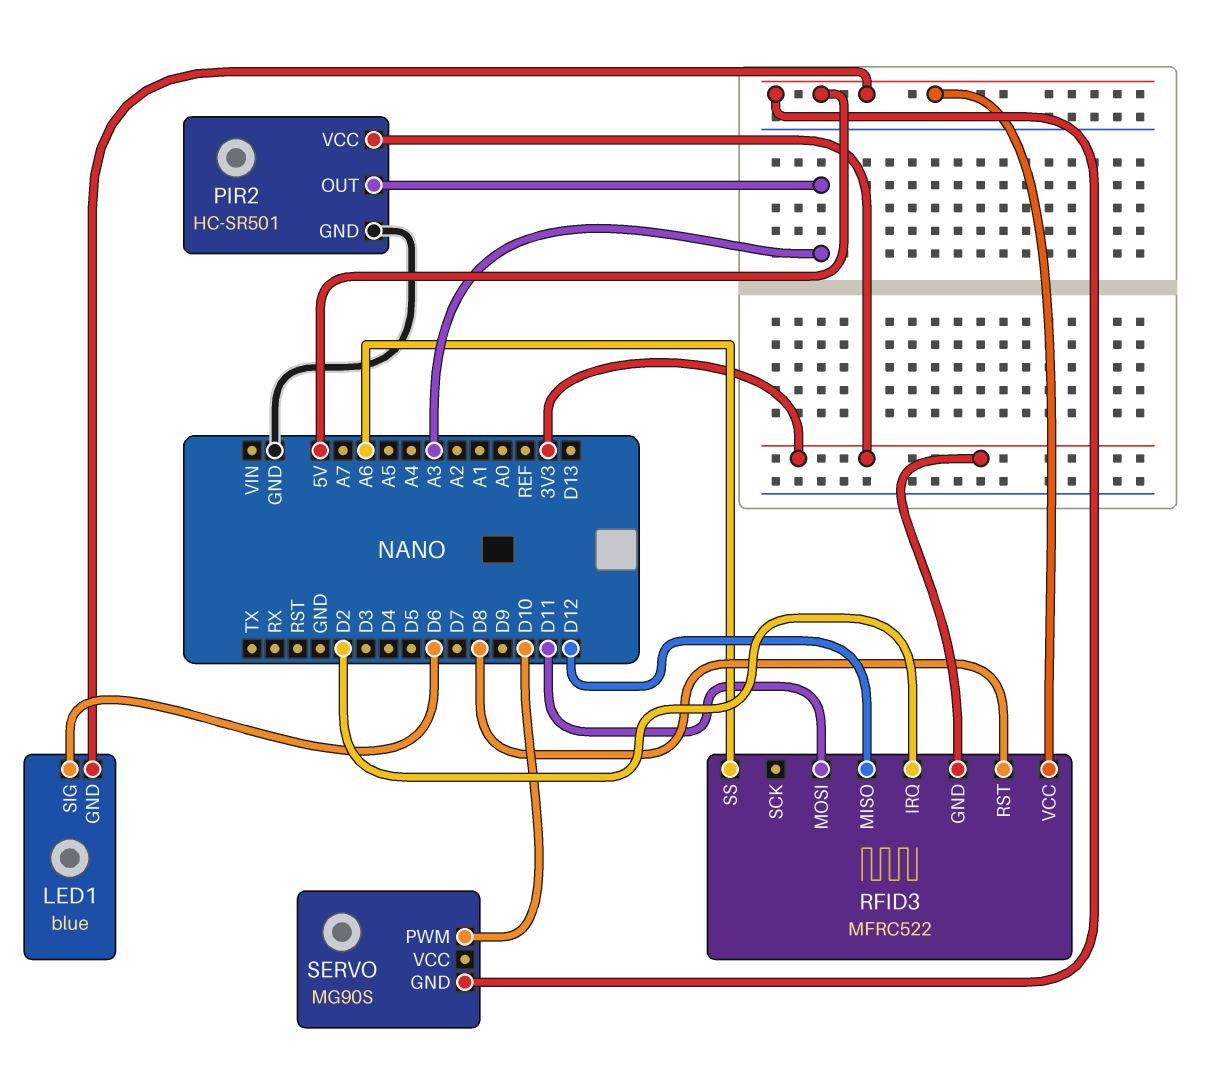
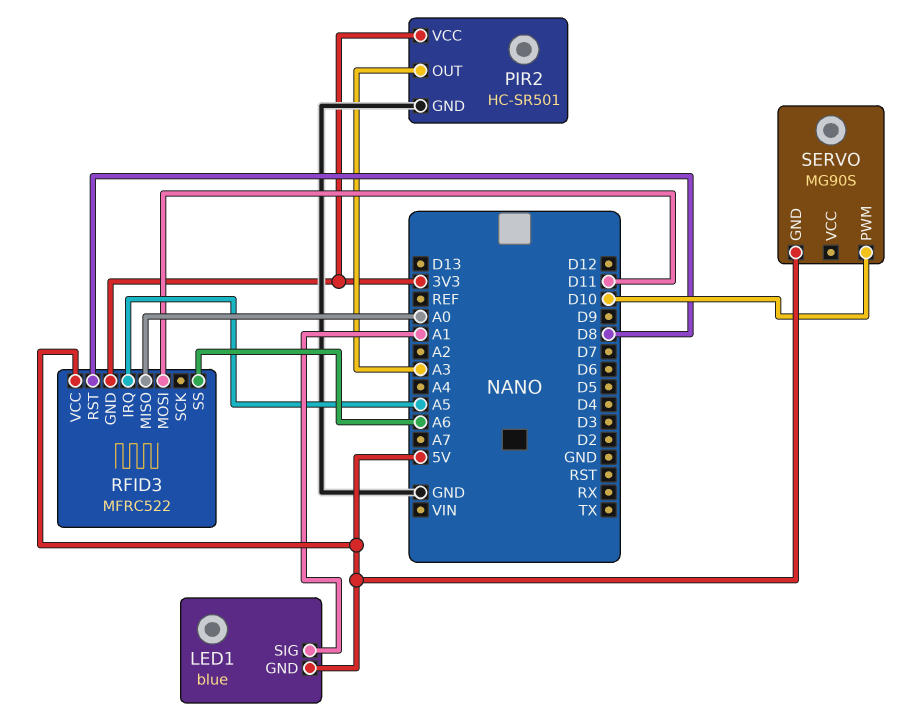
LED1 pin SIG: D6 -> A1
RFID3 pin IRQ: D2 -> A5
RFID3 pin MISO: D12 -> A0

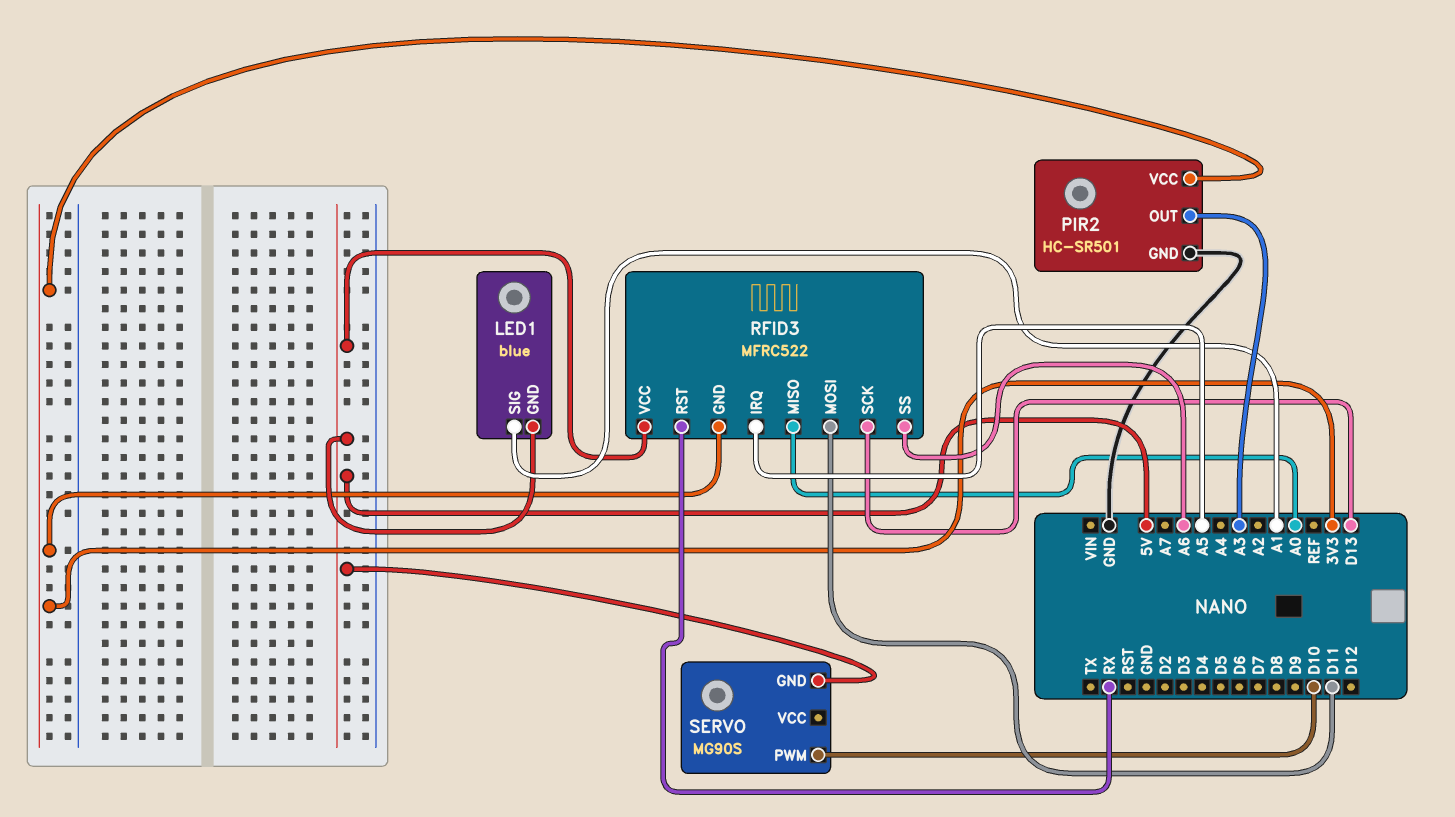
RFID3 pin RST: D8 -> RX
RFID3 pin SCK: none -> D13

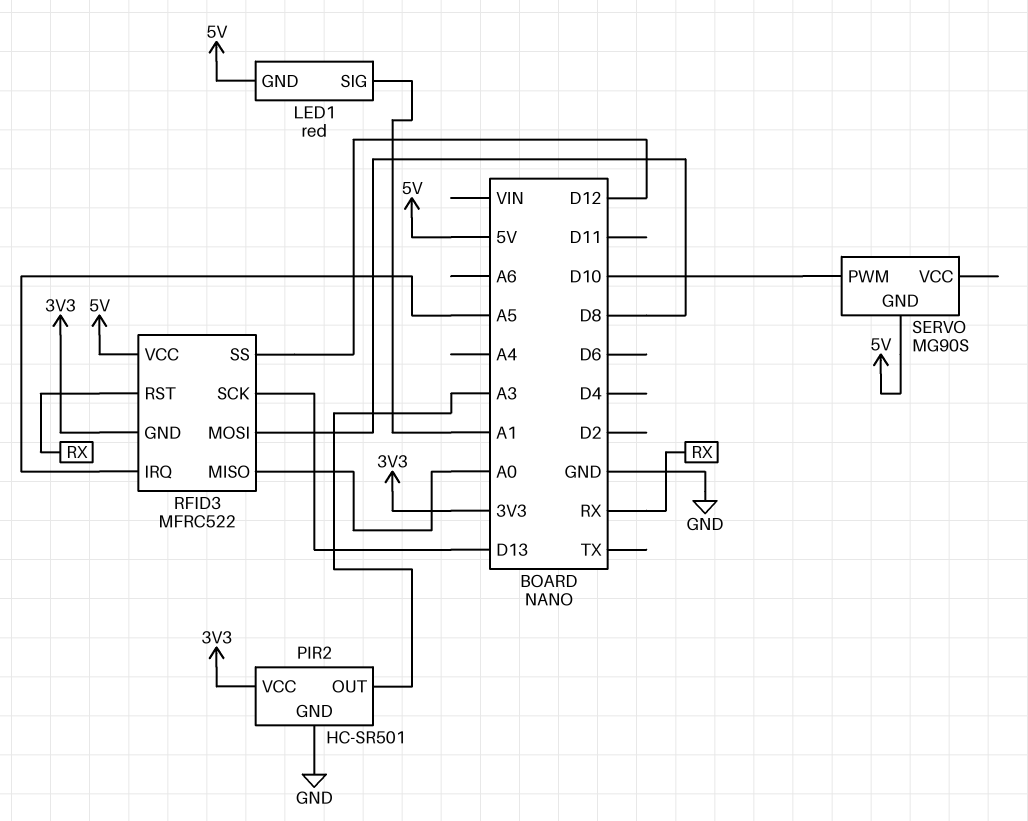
LED1: blue -> red
RFID3 pin MOSI: D11 -> D8
RFID3 pin SS: A6 -> D12

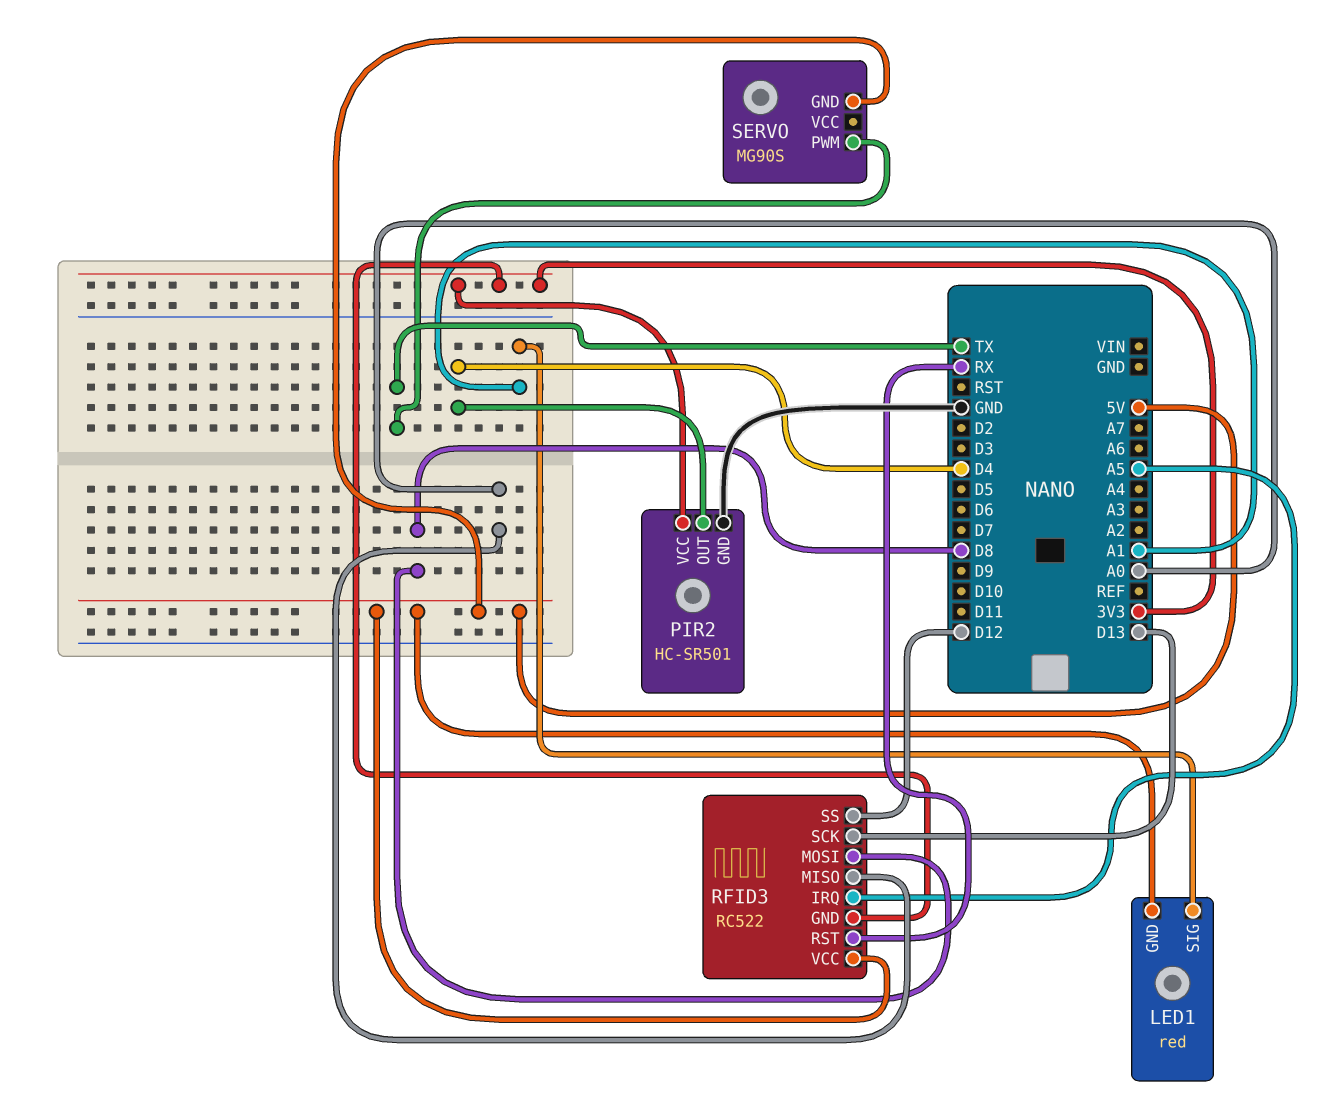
PIR2 pin OUT: A3 -> D4
RFID3: MFRC522 -> RC522
SERVO pin PWM: D10 -> TX

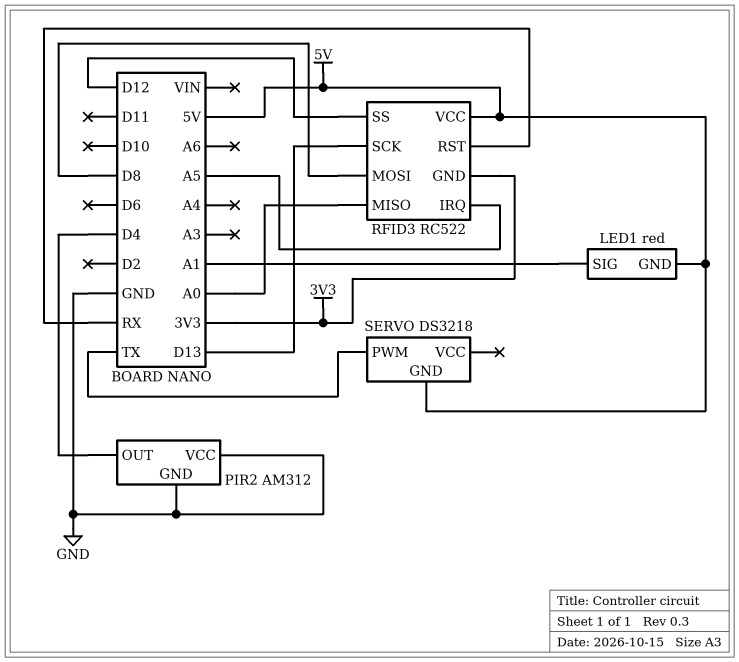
PIR2: HC-SR501 -> AM312
PIR2 pin VCC: 3V3 -> GND
SERVO: MG90S -> DS3218

